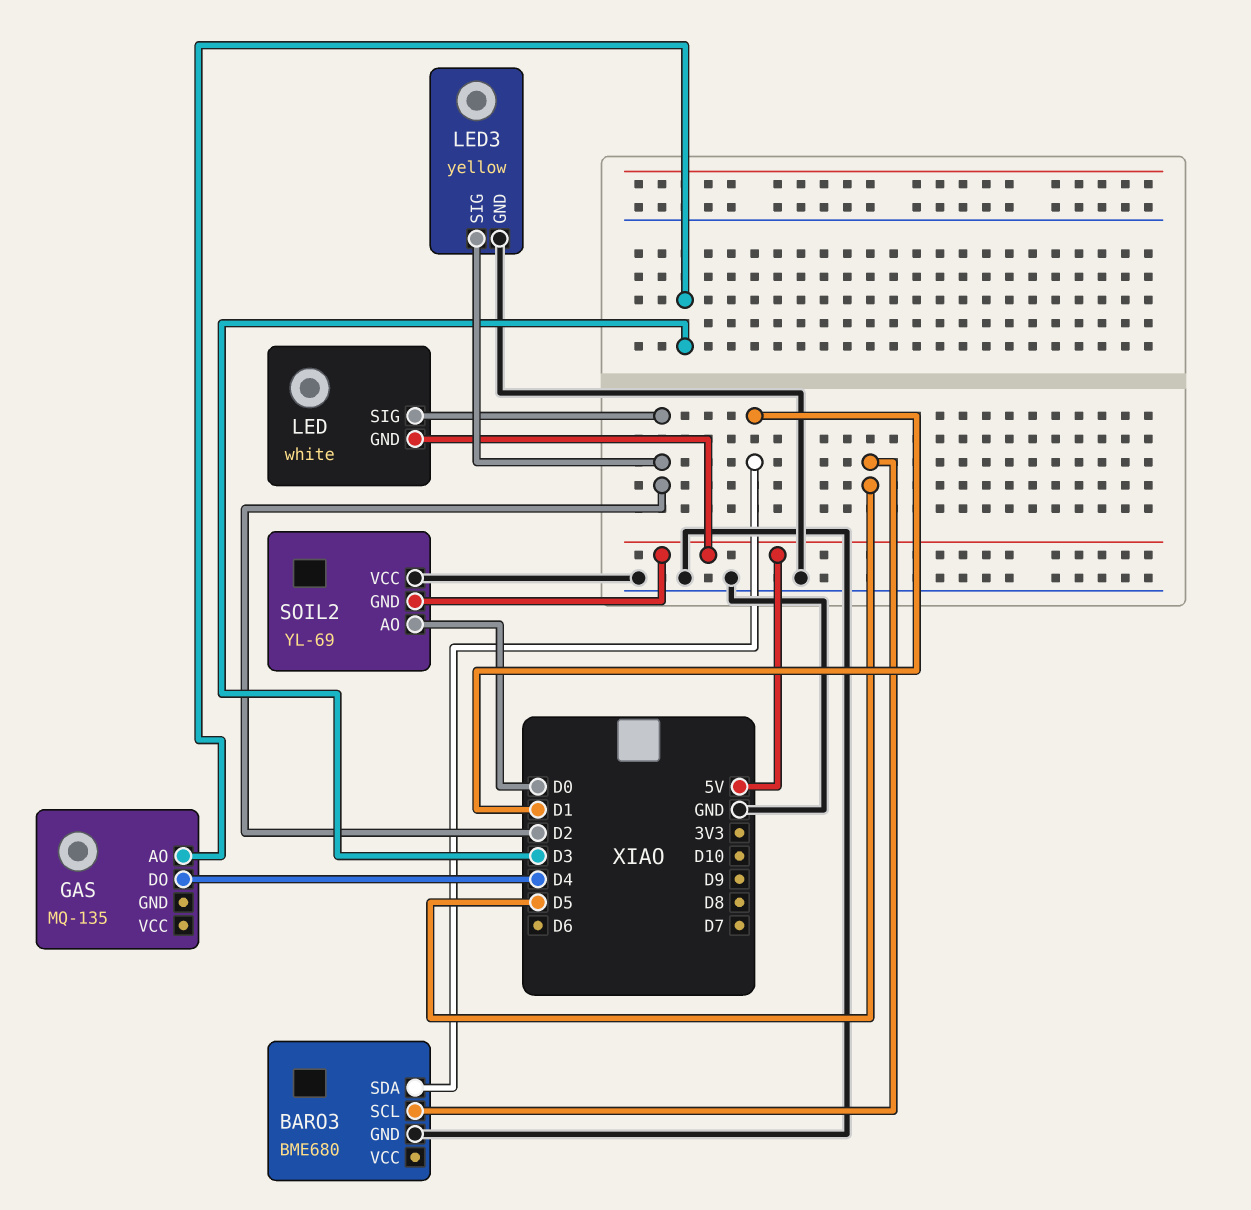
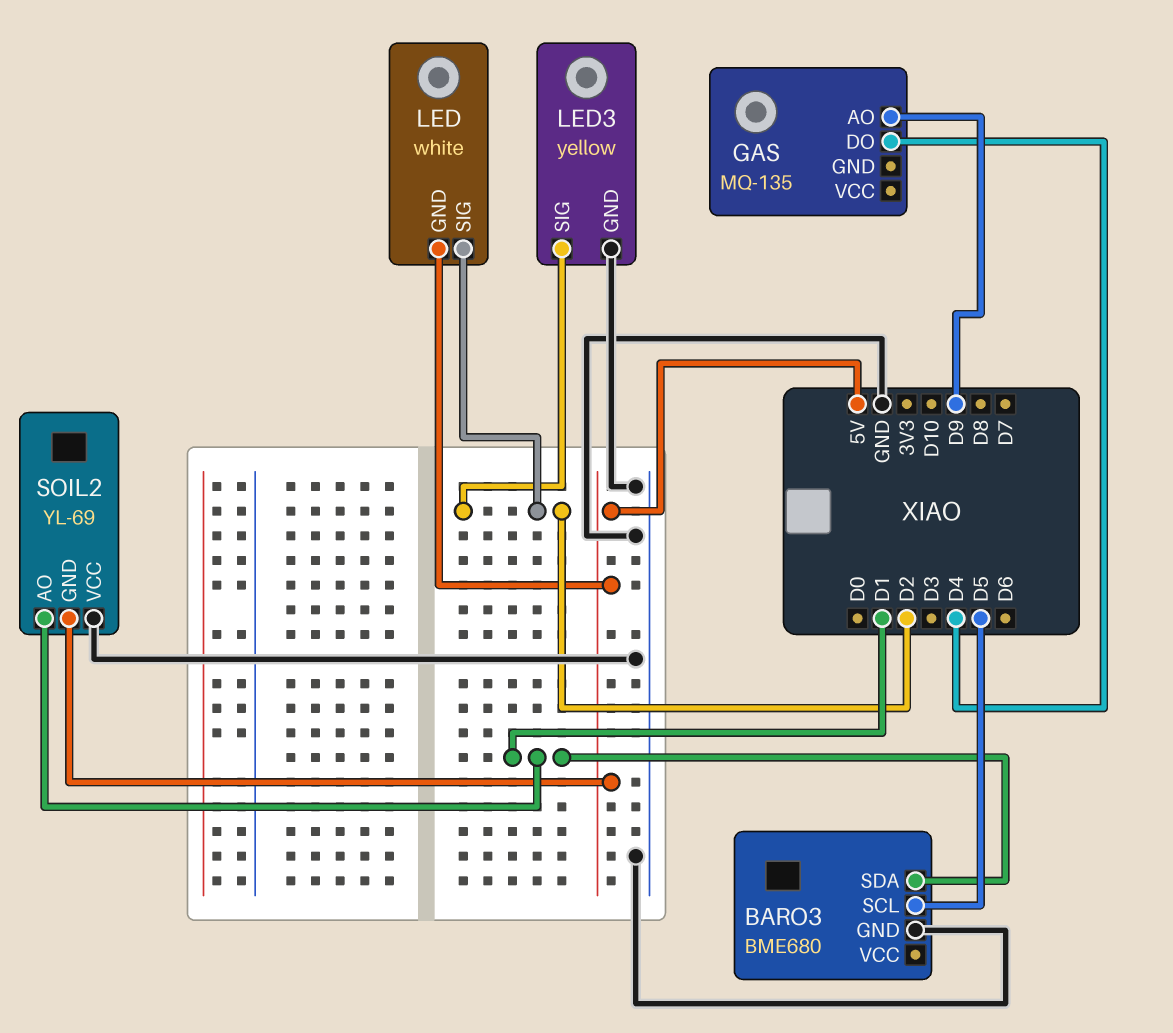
GAS pin AO: D3 -> D9
SOIL2 pin AO: D0 -> D1

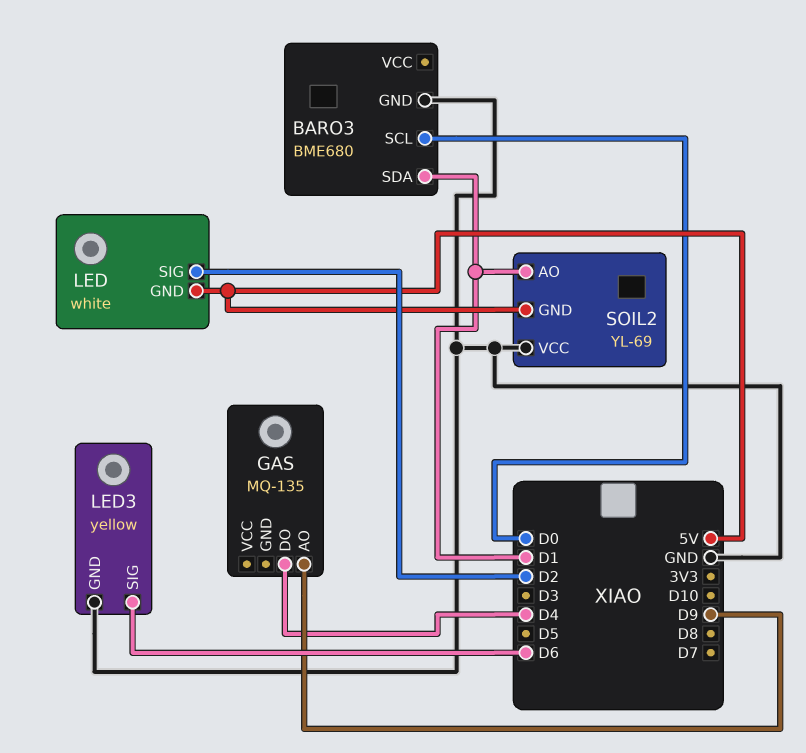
BARO3 pin SCL: D5 -> D0
LED3 pin SIG: D2 -> D6

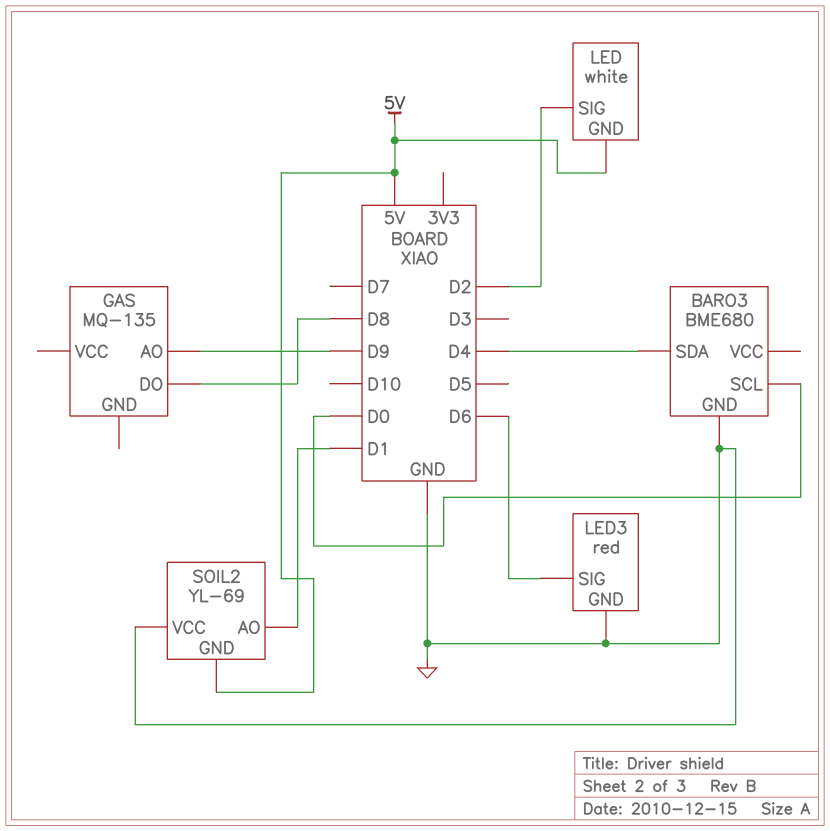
BARO3 pin SDA: D1 -> D4
GAS pin DO: D4 -> D8
LED3: yellow -> red

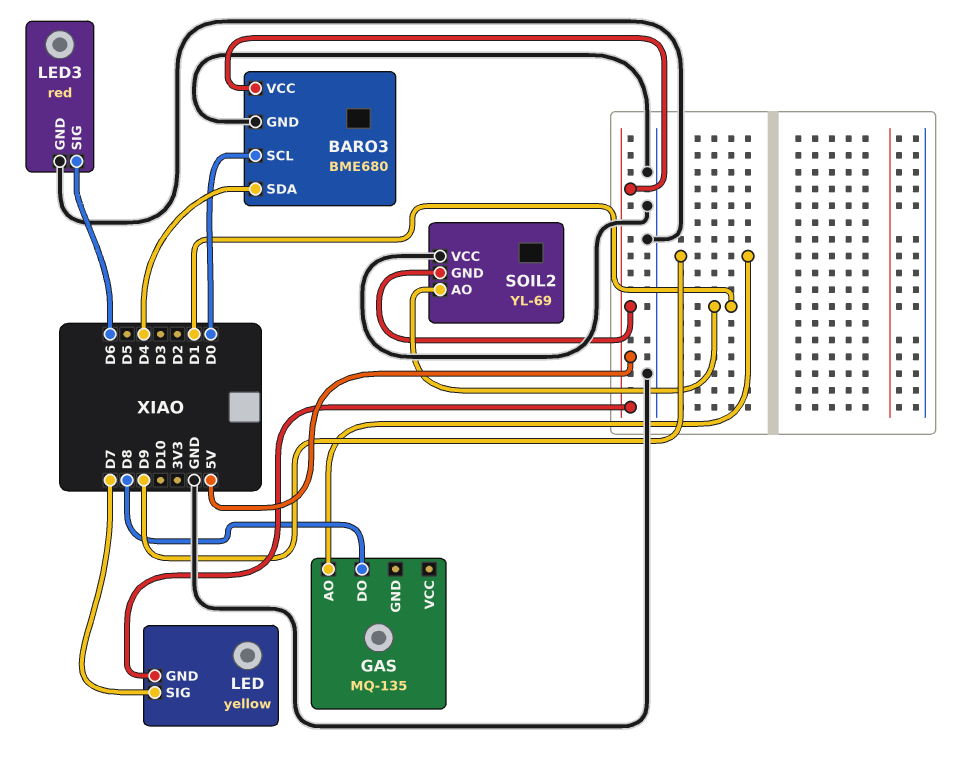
BARO3 pin VCC: none -> 5V
LED: white -> yellow
LED pin SIG: D2 -> D7

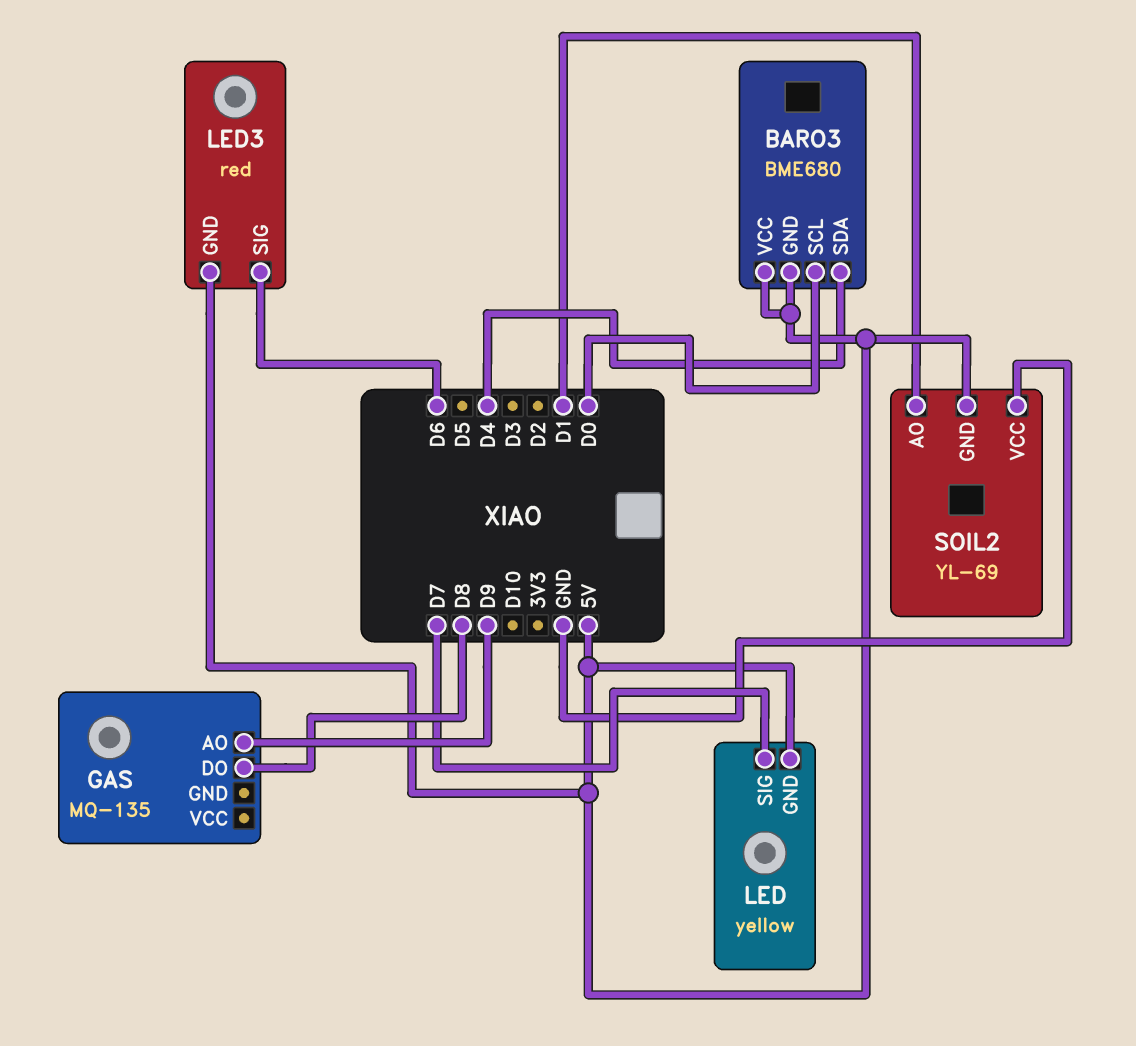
BARO3 pin GND: GND -> 5V
LED3 pin GND: GND -> 5V

